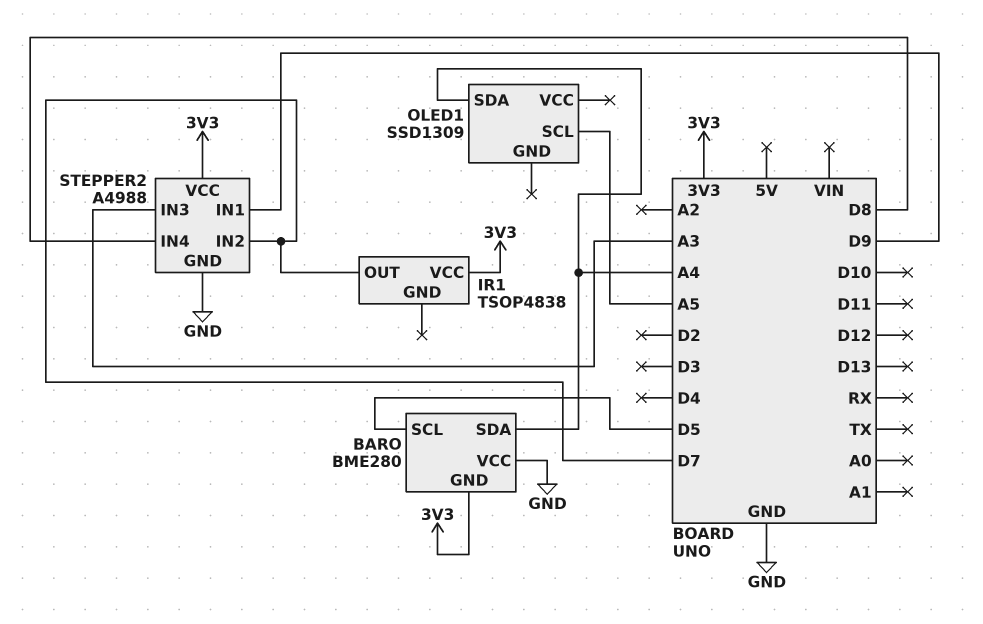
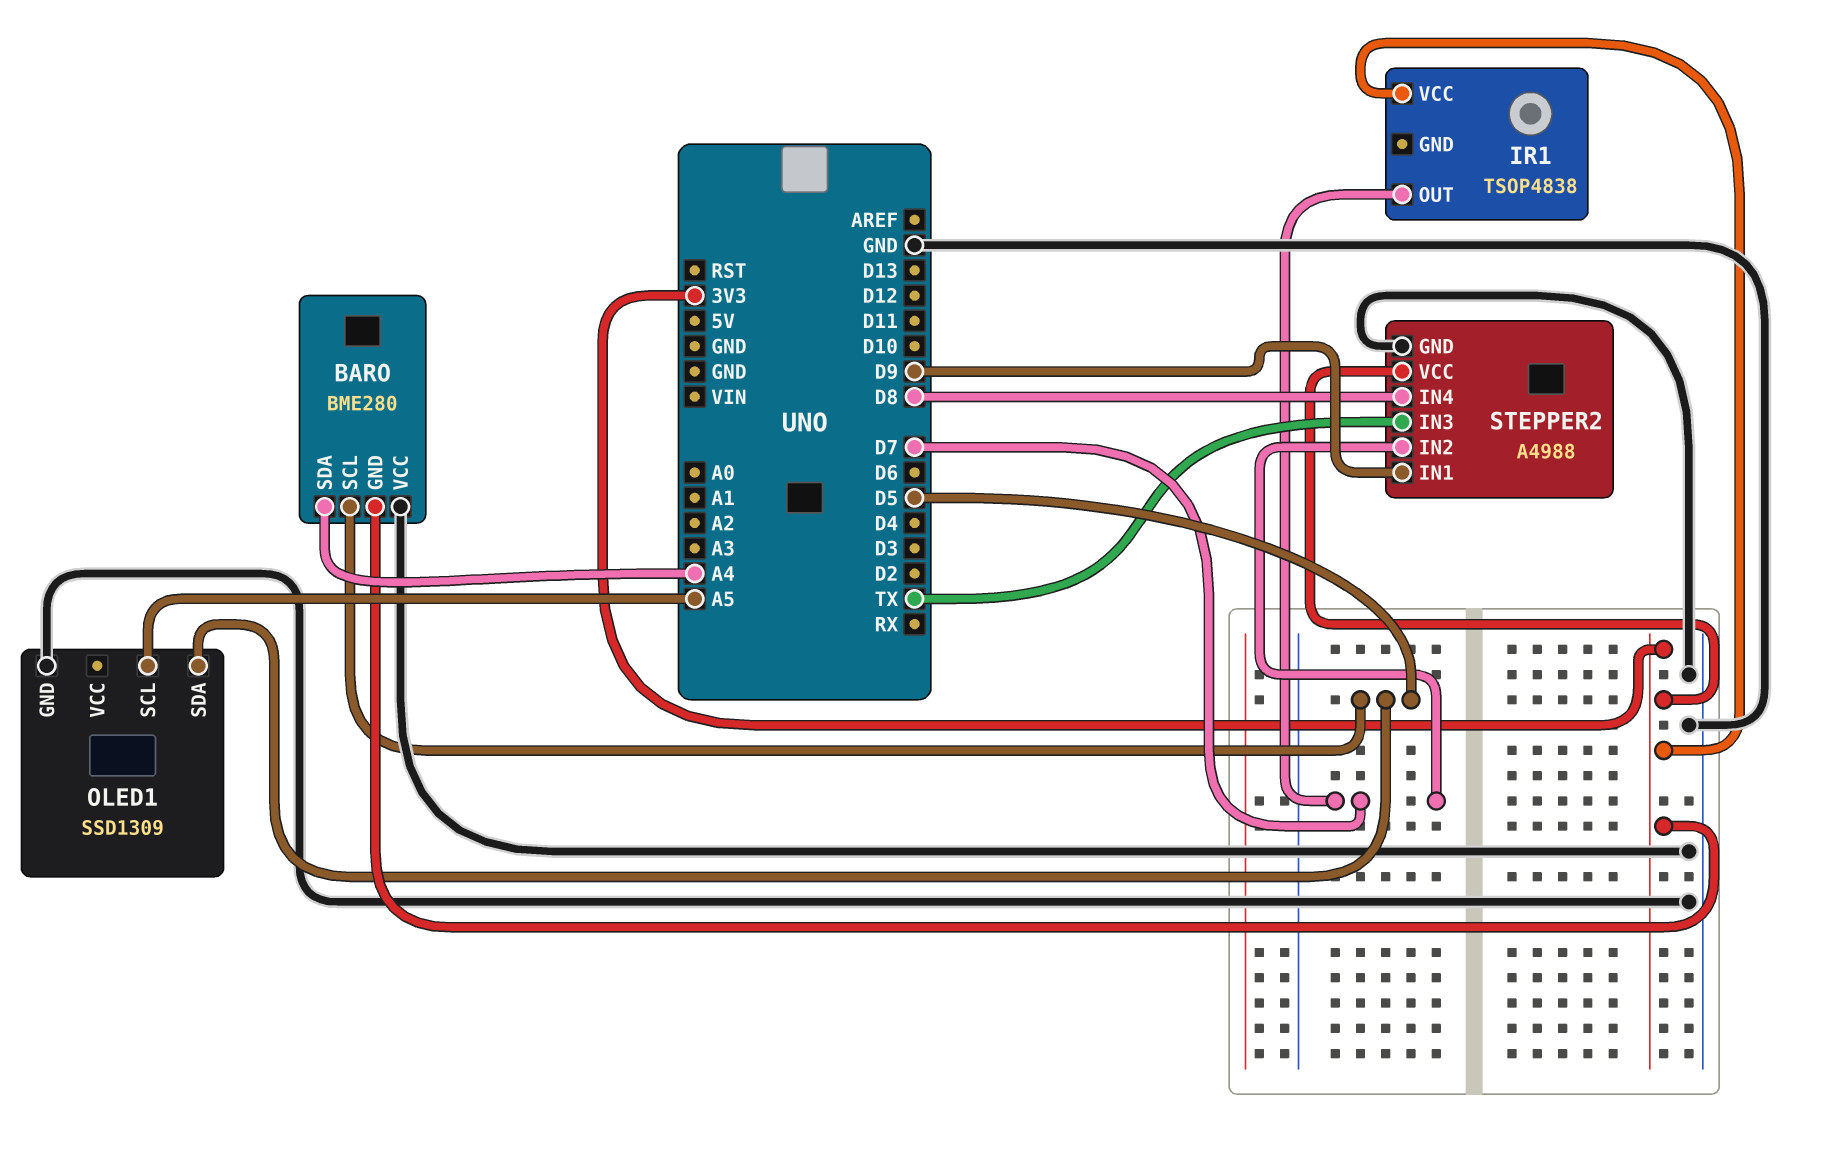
OLED1 pin GND: none -> GND
OLED1 pin SDA: A4 -> D5
STEPPER2 pin IN3: A3 -> TX

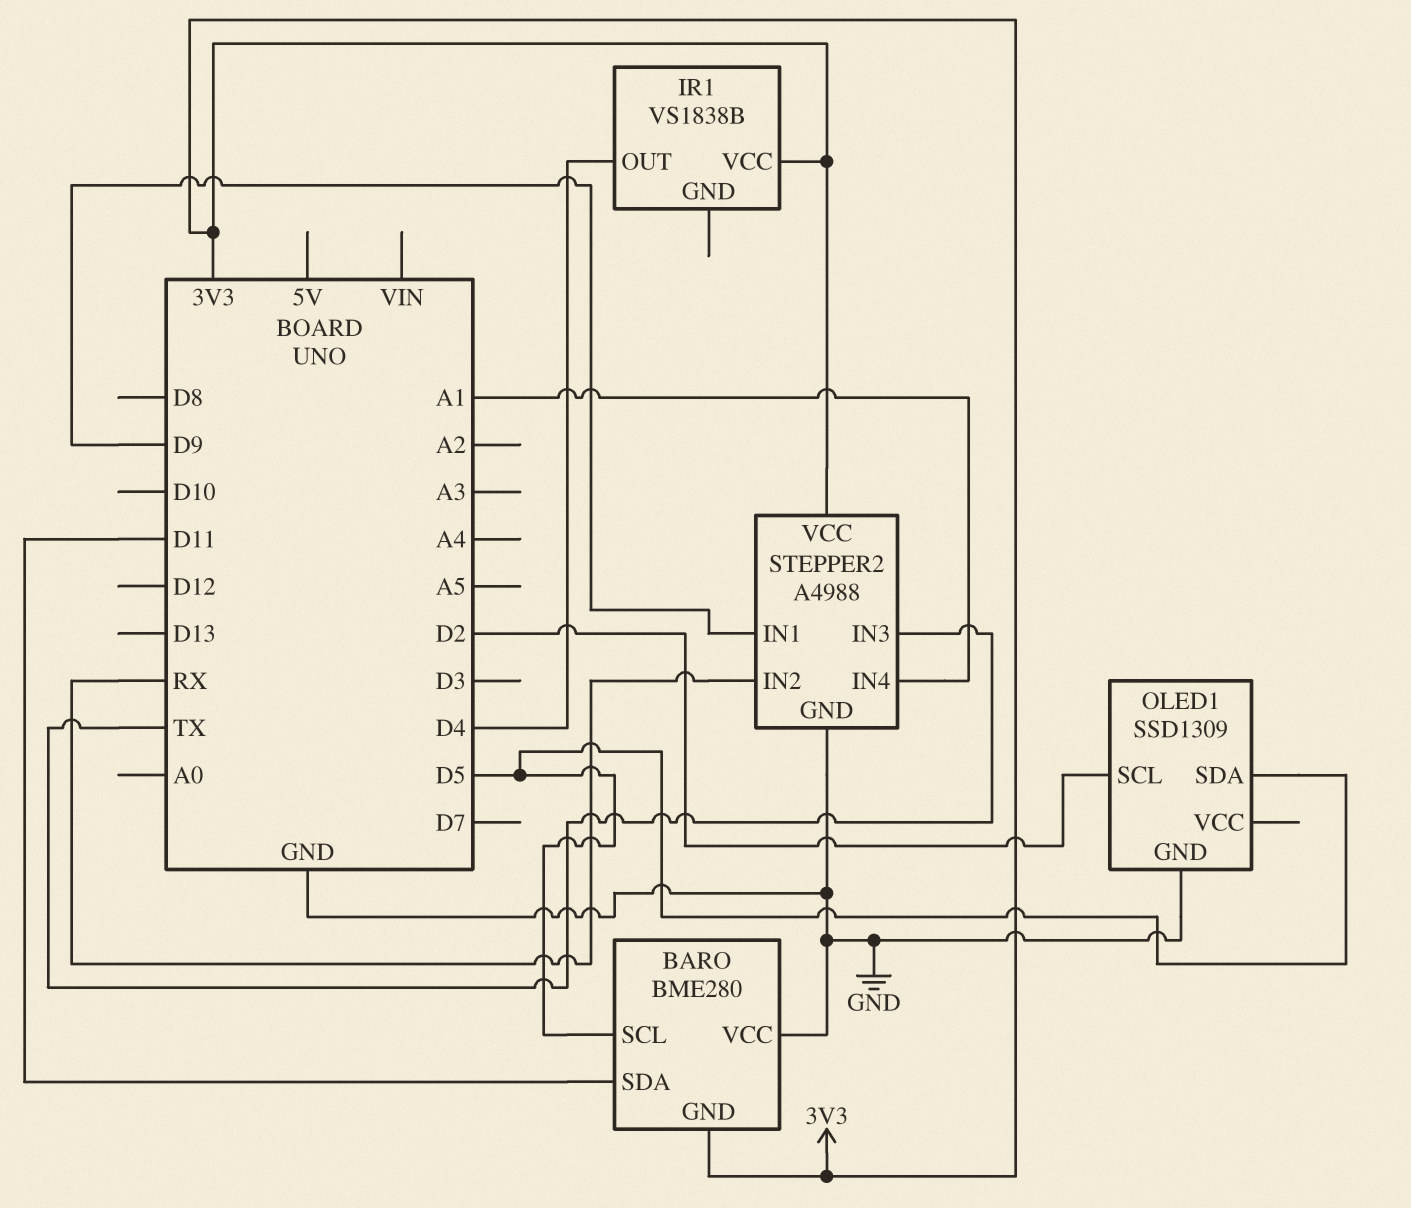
BARO pin SDA: A4 -> D11
IR1: TSOP4838 -> VS1838B
IR1 pin OUT: D7 -> D4
OLED1 pin SCL: A5 -> D2
STEPPER2 pin IN2: D7 -> RX
STEPPER2 pin IN4: D8 -> A1

